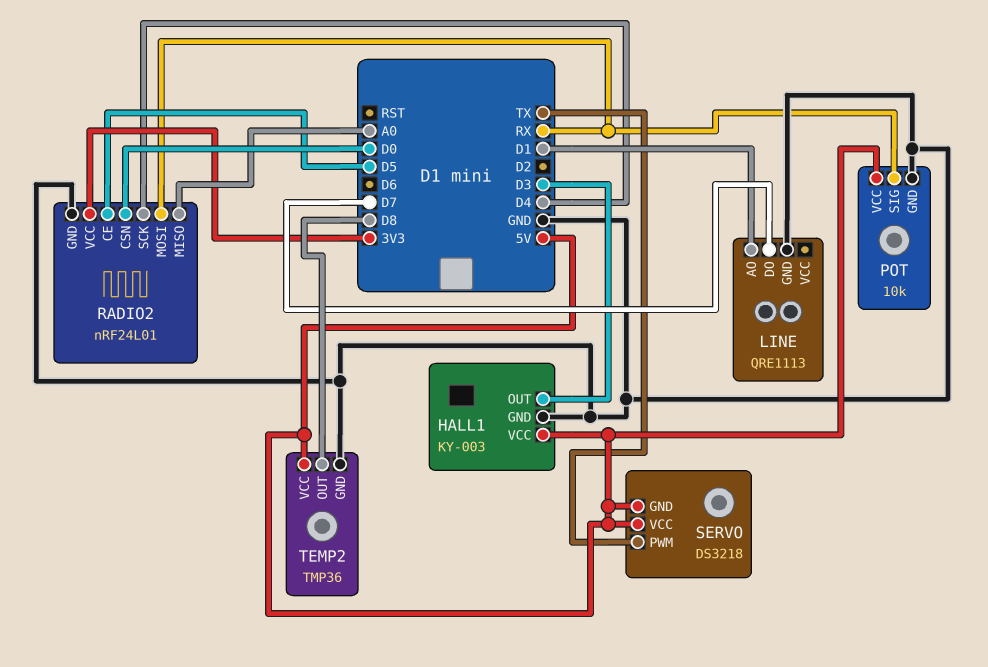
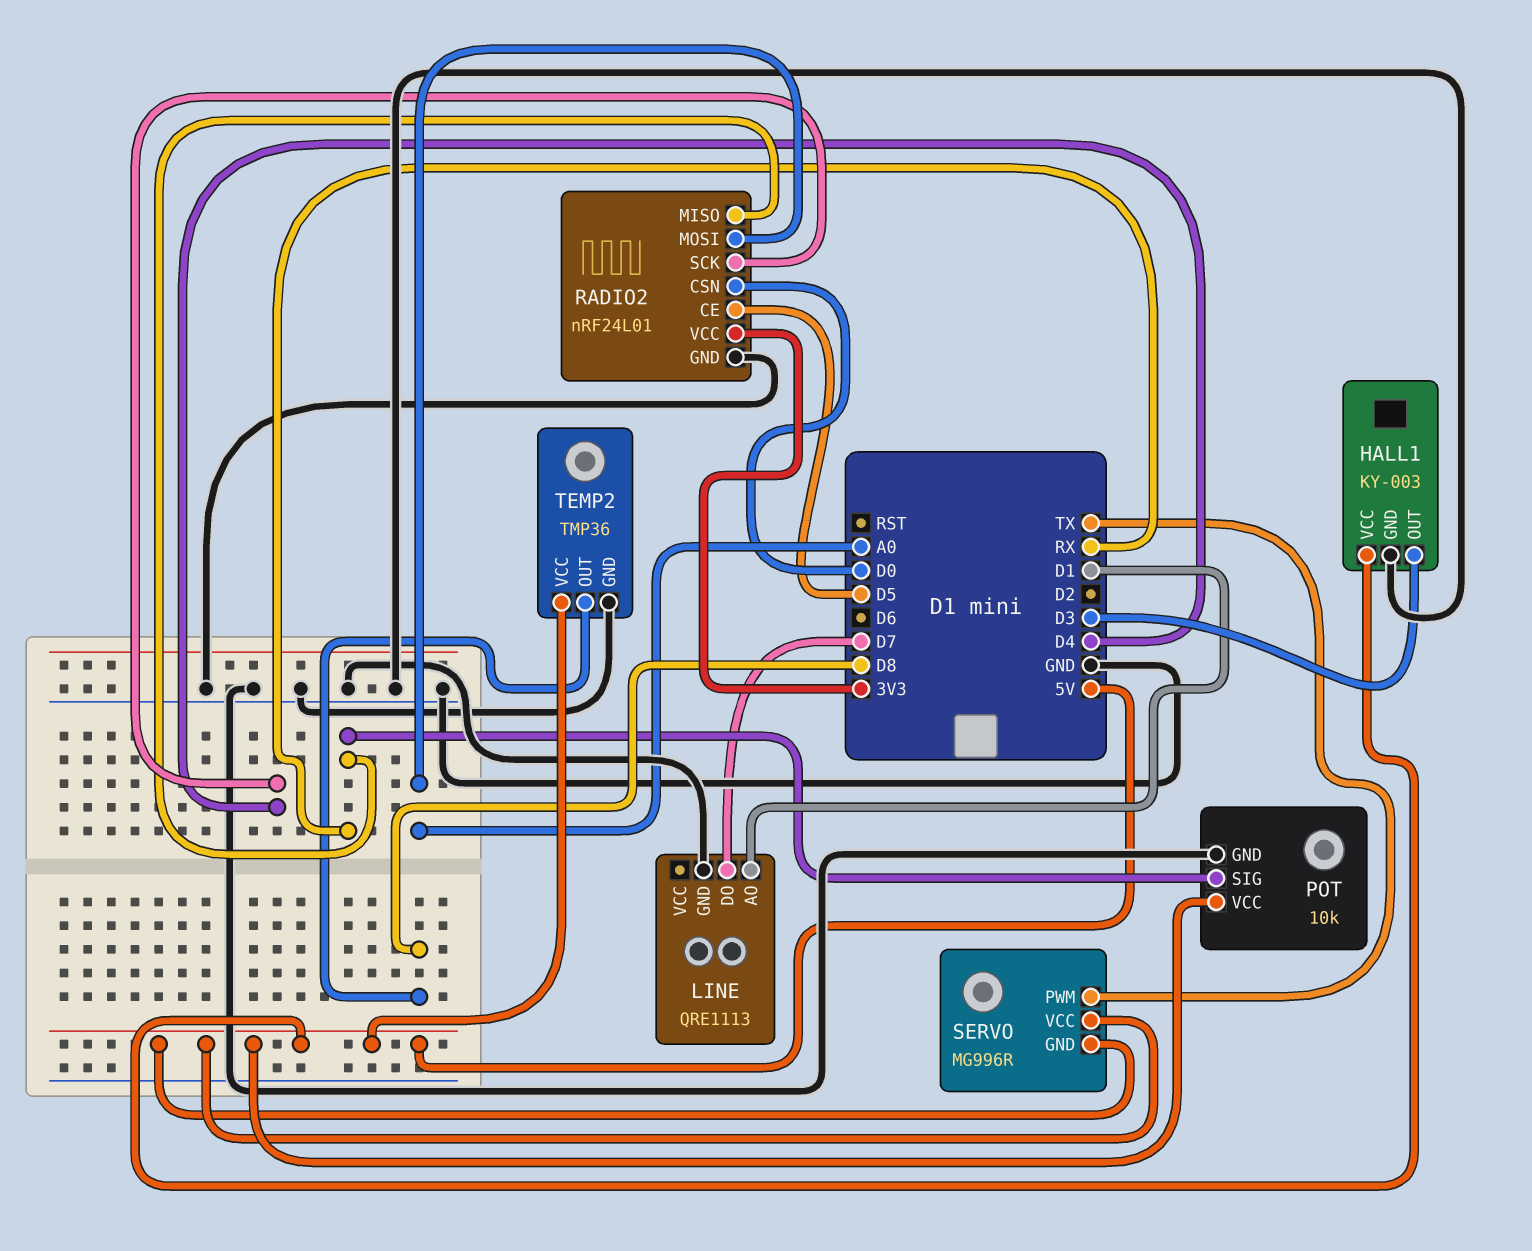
RADIO2 pin MISO: A0 -> RX
RADIO2 pin MOSI: RX -> A0
SERVO: DS3218 -> MG996R

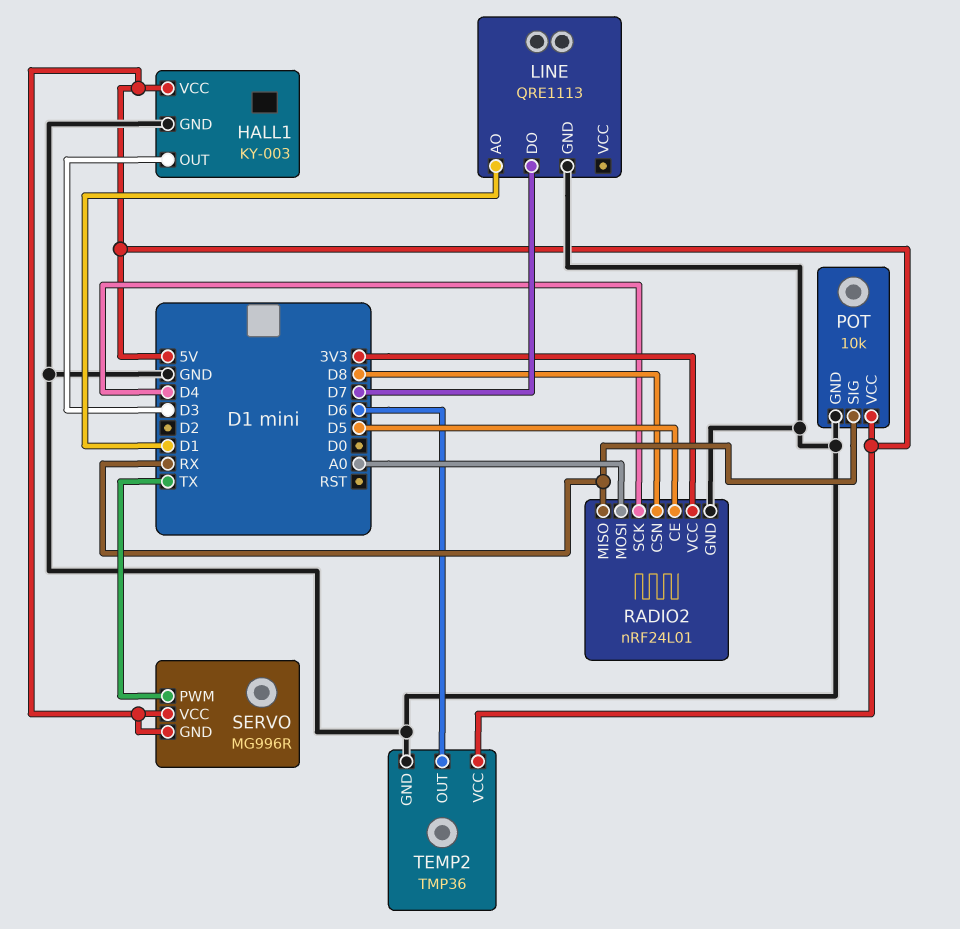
RADIO2 pin CSN: D0 -> D8
TEMP2 pin OUT: D8 -> D6

